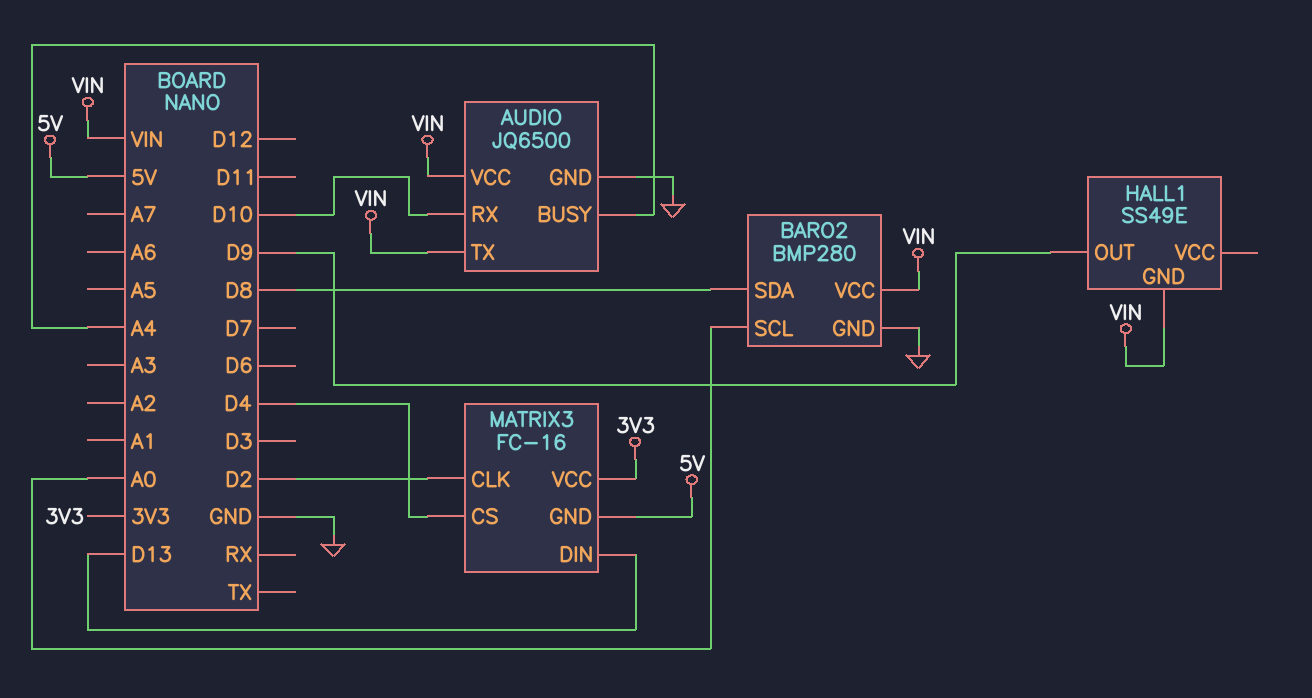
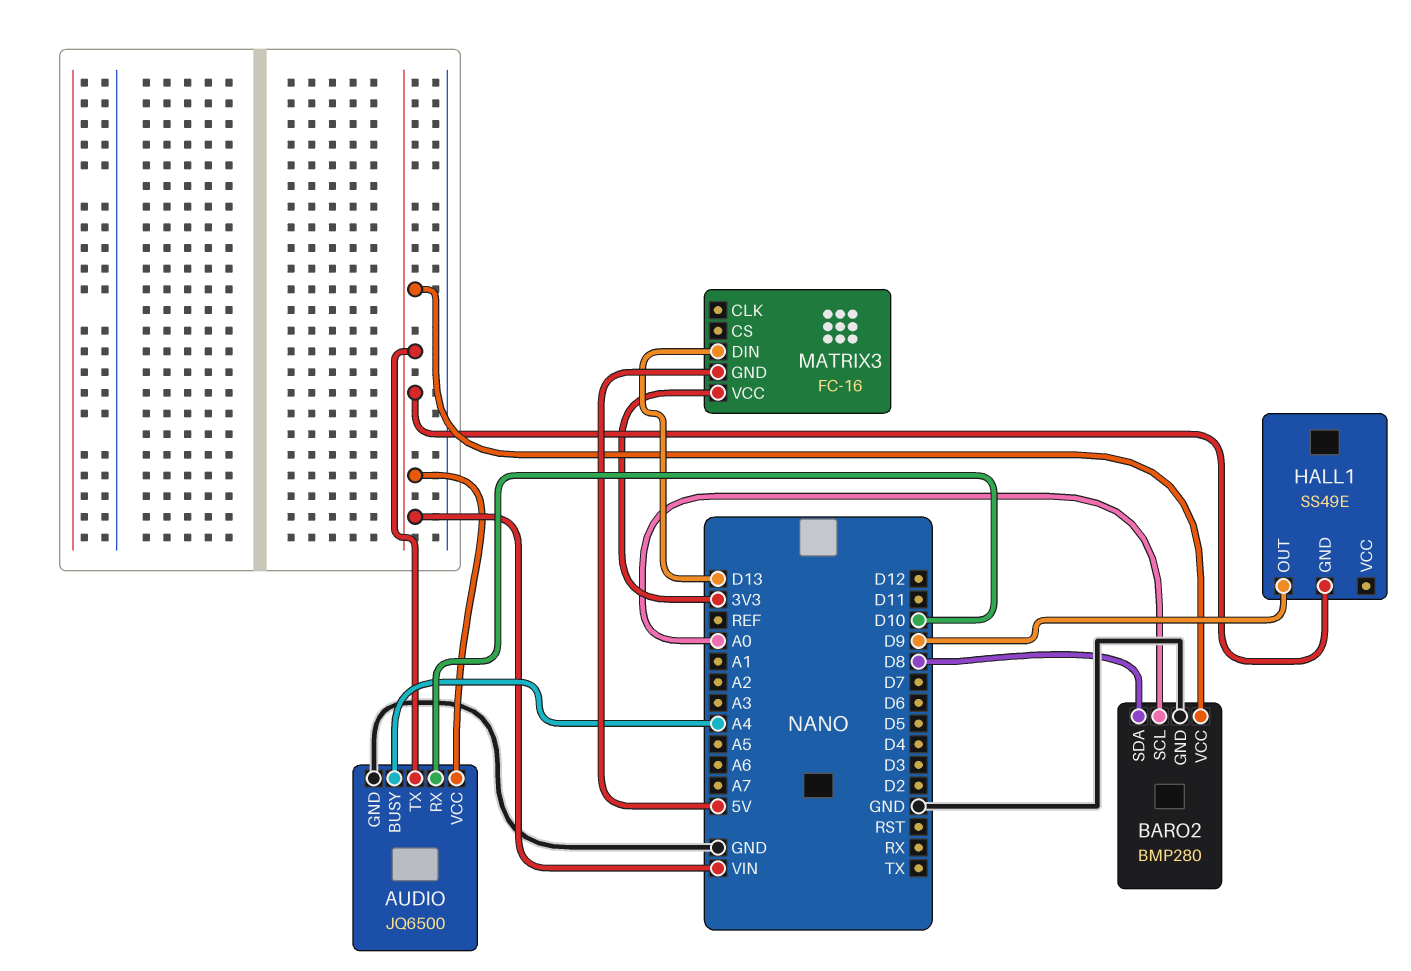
MATRIX3 pin CLK: D2 -> none
MATRIX3 pin CS: D4 -> none

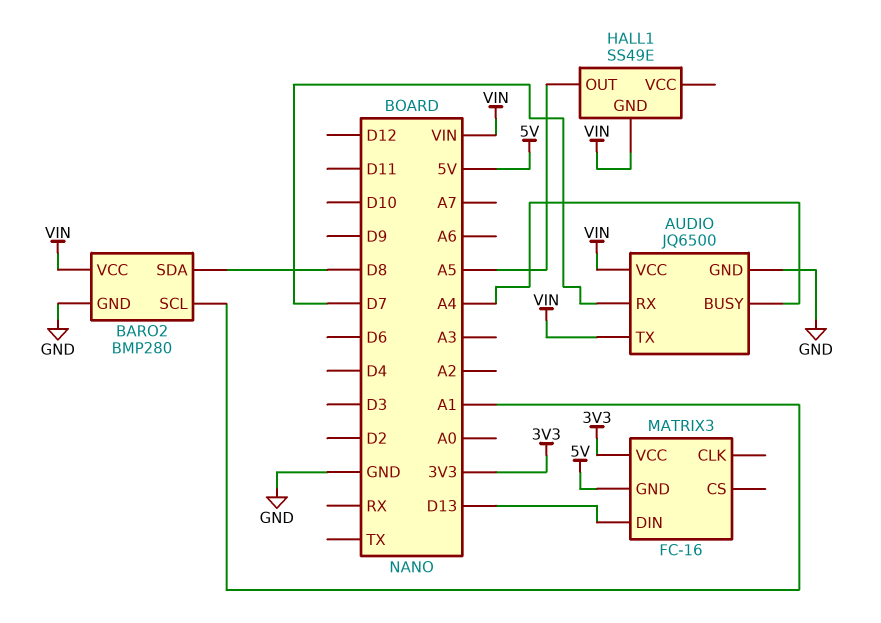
AUDIO pin RX: D10 -> D7
BARO2 pin SCL: A0 -> A1
HALL1 pin OUT: D9 -> A5

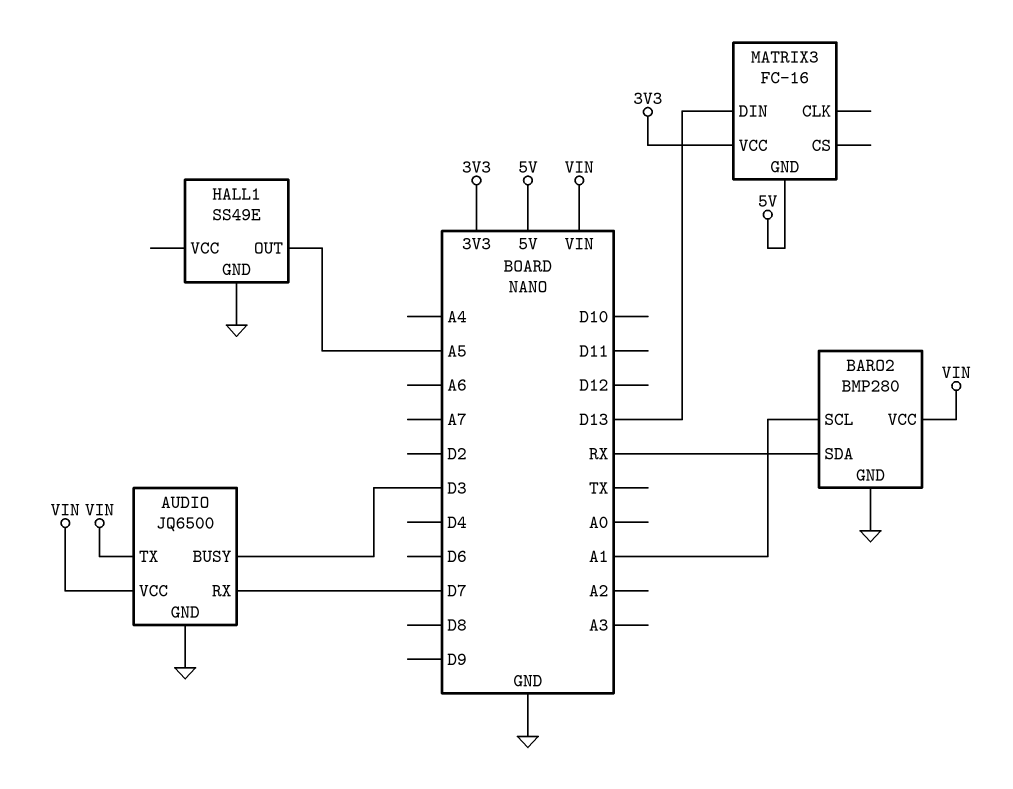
AUDIO pin BUSY: A4 -> D3
BARO2 pin SDA: D8 -> RX
HALL1 pin GND: VIN -> GND

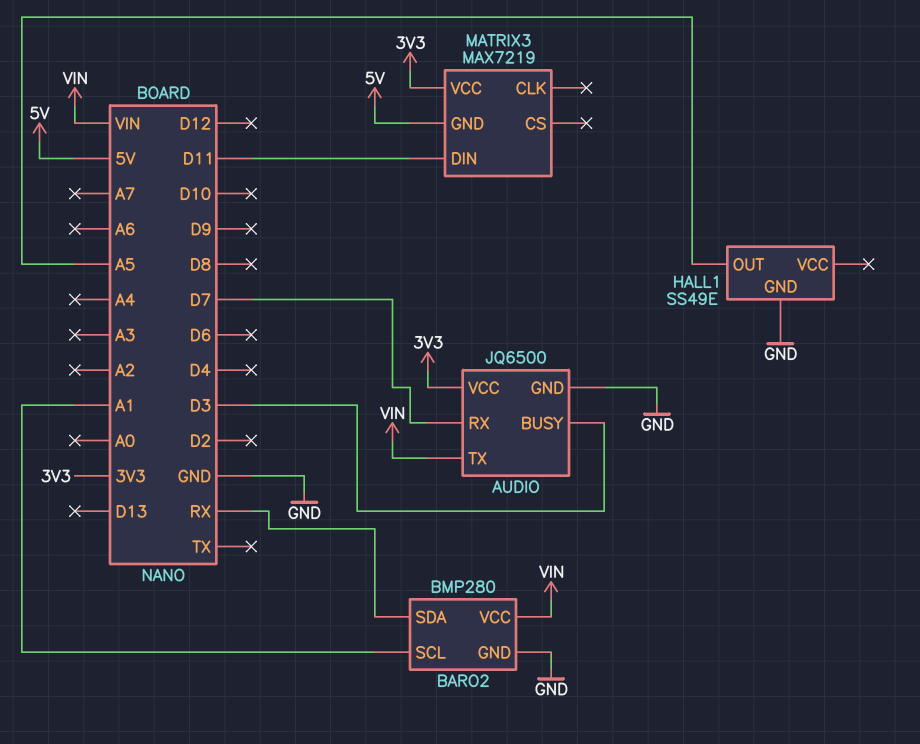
AUDIO pin VCC: VIN -> 3V3
MATRIX3: FC-16 -> MAX7219
MATRIX3 pin DIN: D13 -> D11

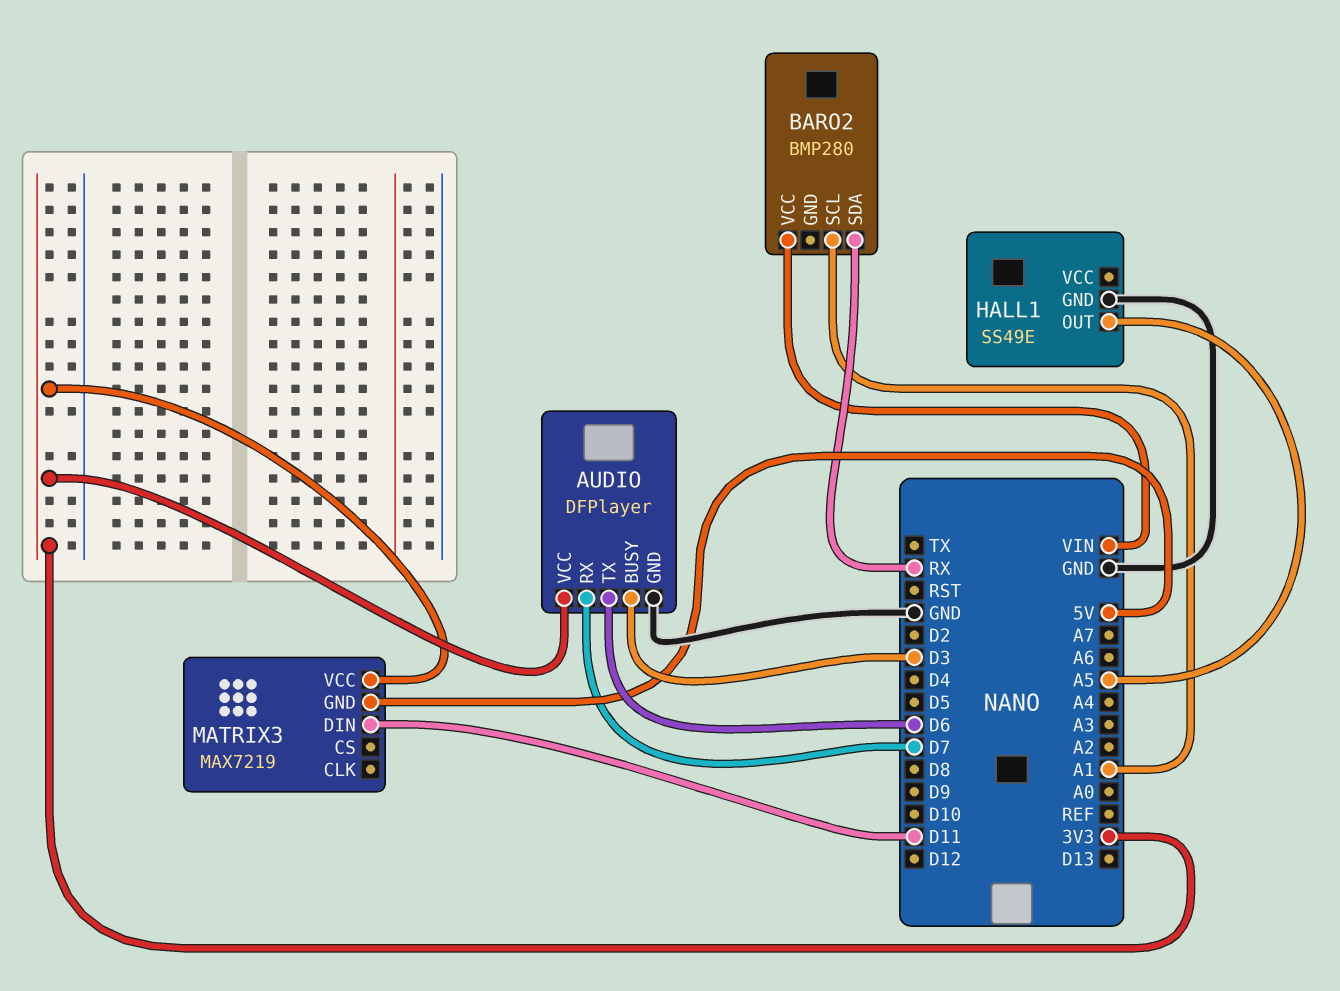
AUDIO: JQ6500 -> DFPlayer
AUDIO pin TX: VIN -> D6
BARO2 pin GND: GND -> none

